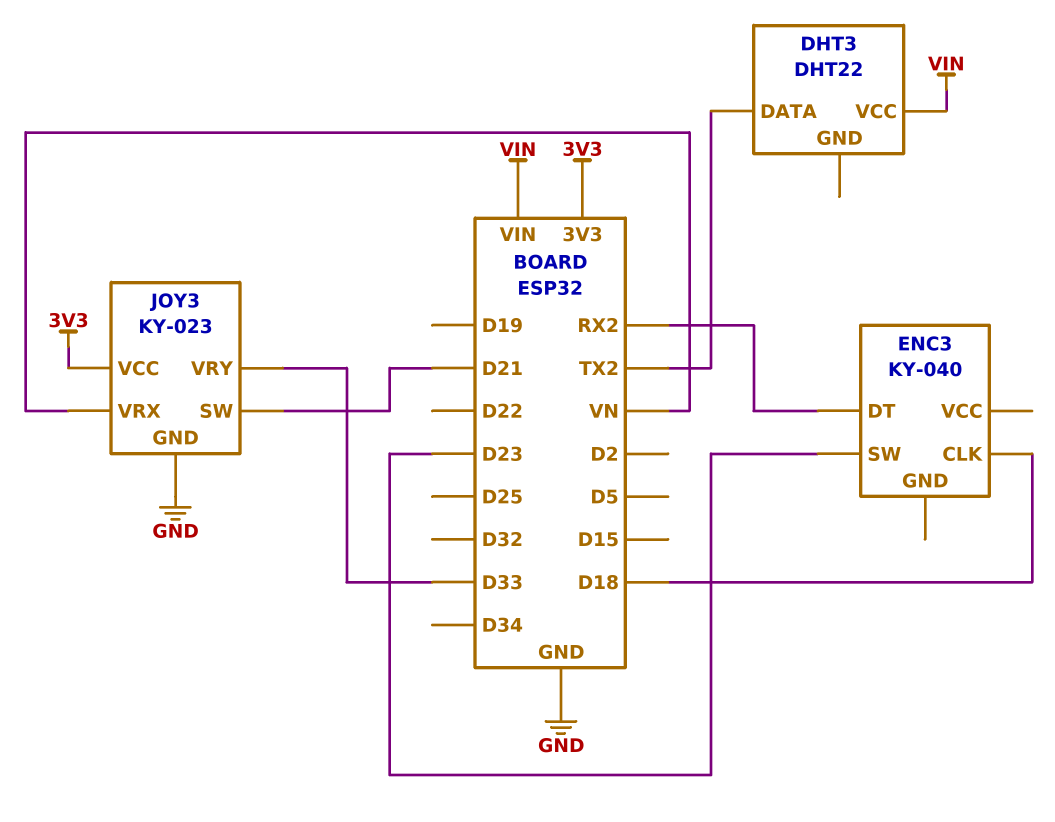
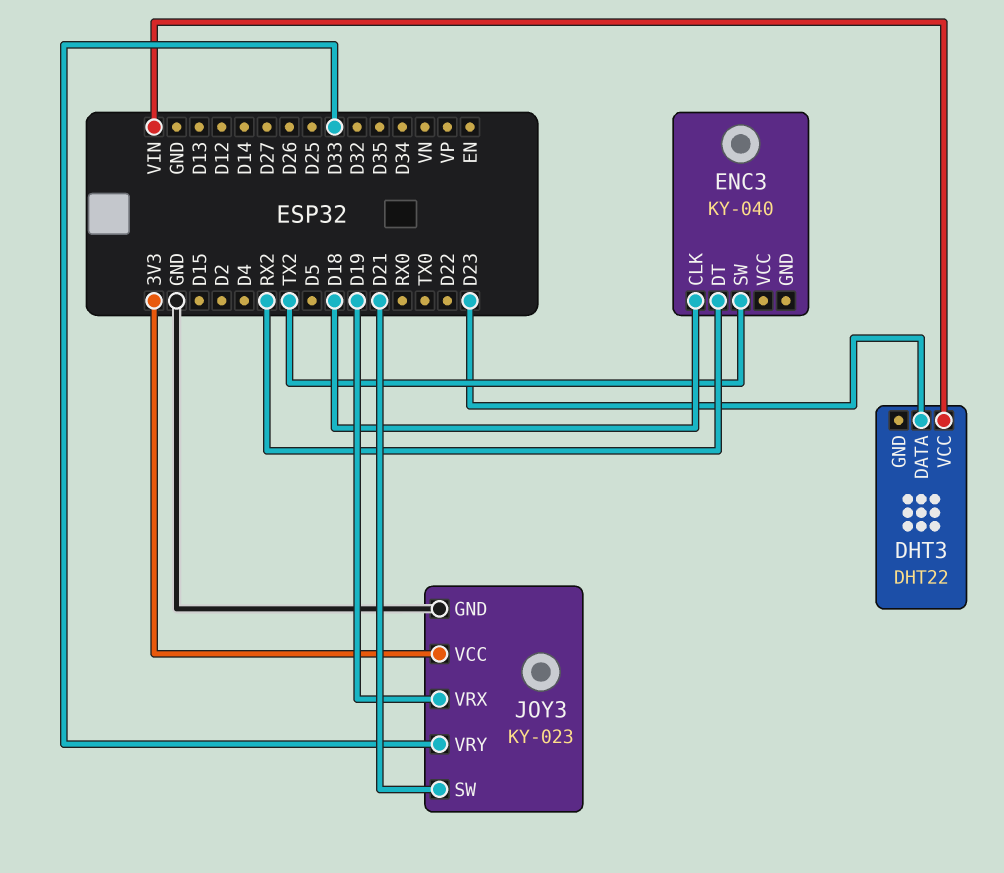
DHT3 pin DATA: TX2 -> D23
ENC3 pin SW: D23 -> TX2
JOY3 pin VRX: VN -> D19

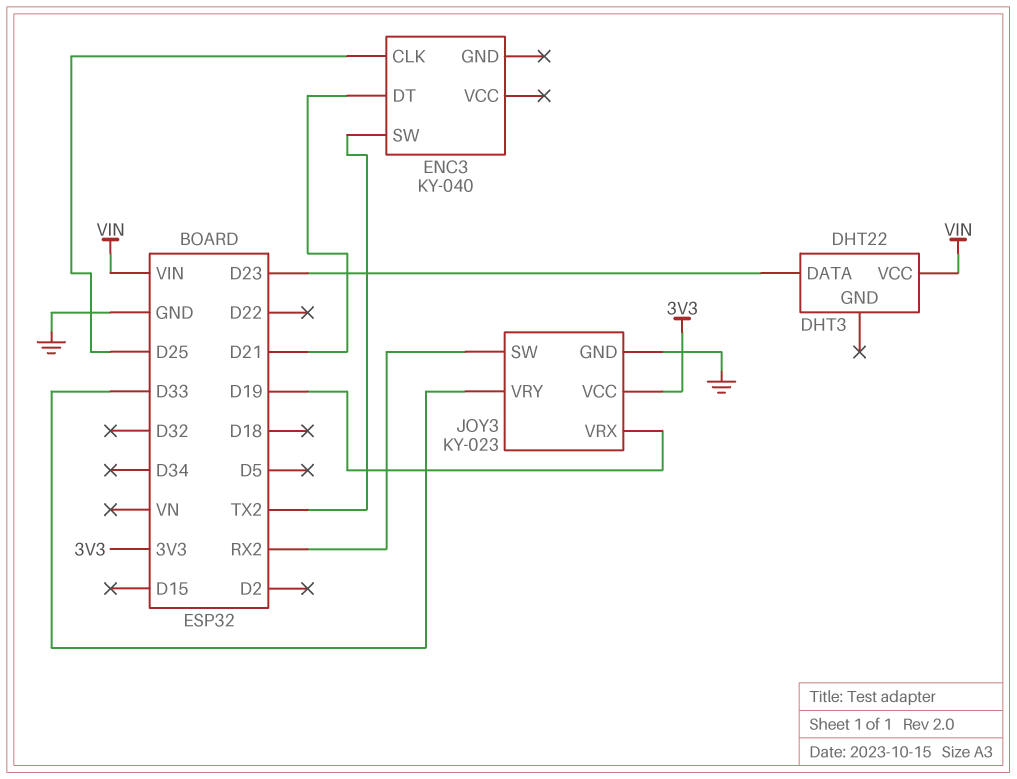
ENC3 pin CLK: D18 -> D25
ENC3 pin DT: RX2 -> D21
JOY3 pin SW: D21 -> RX2

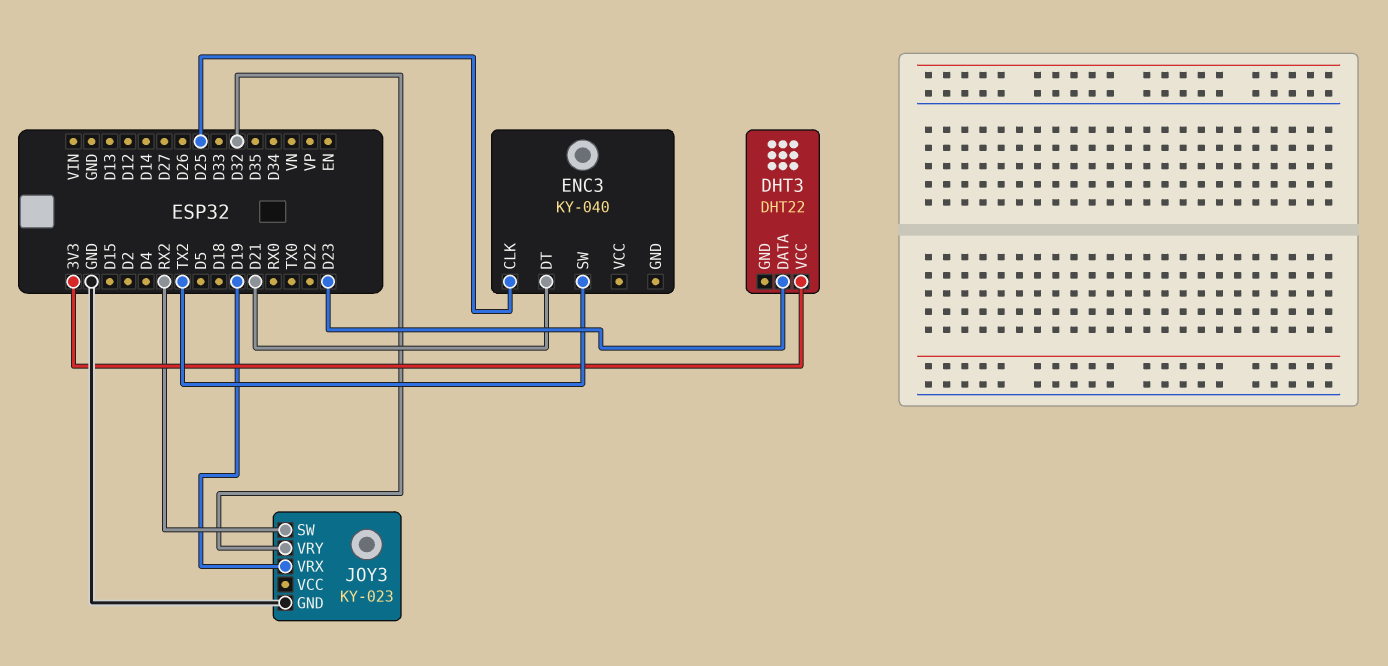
DHT3 pin VCC: VIN -> 3V3
JOY3 pin VCC: 3V3 -> none
JOY3 pin VRY: D33 -> D32

